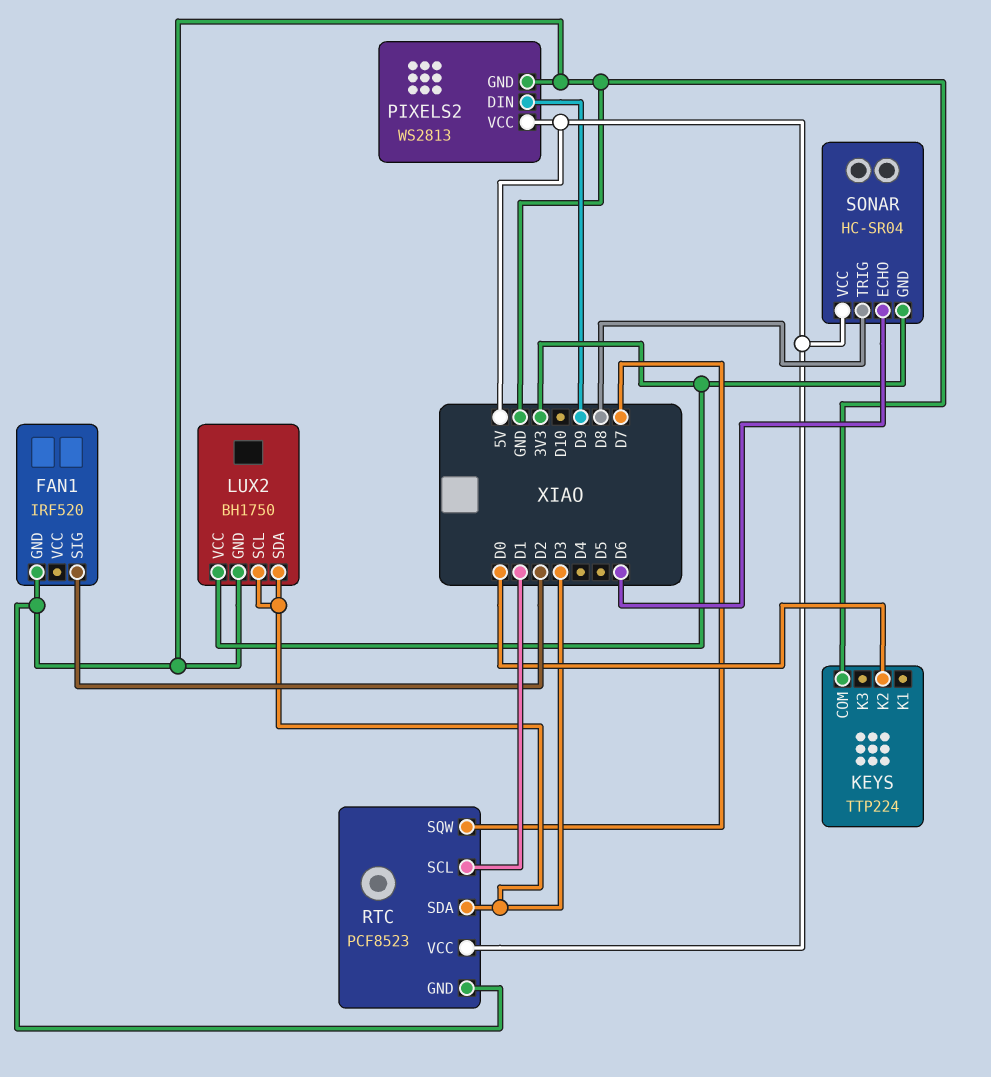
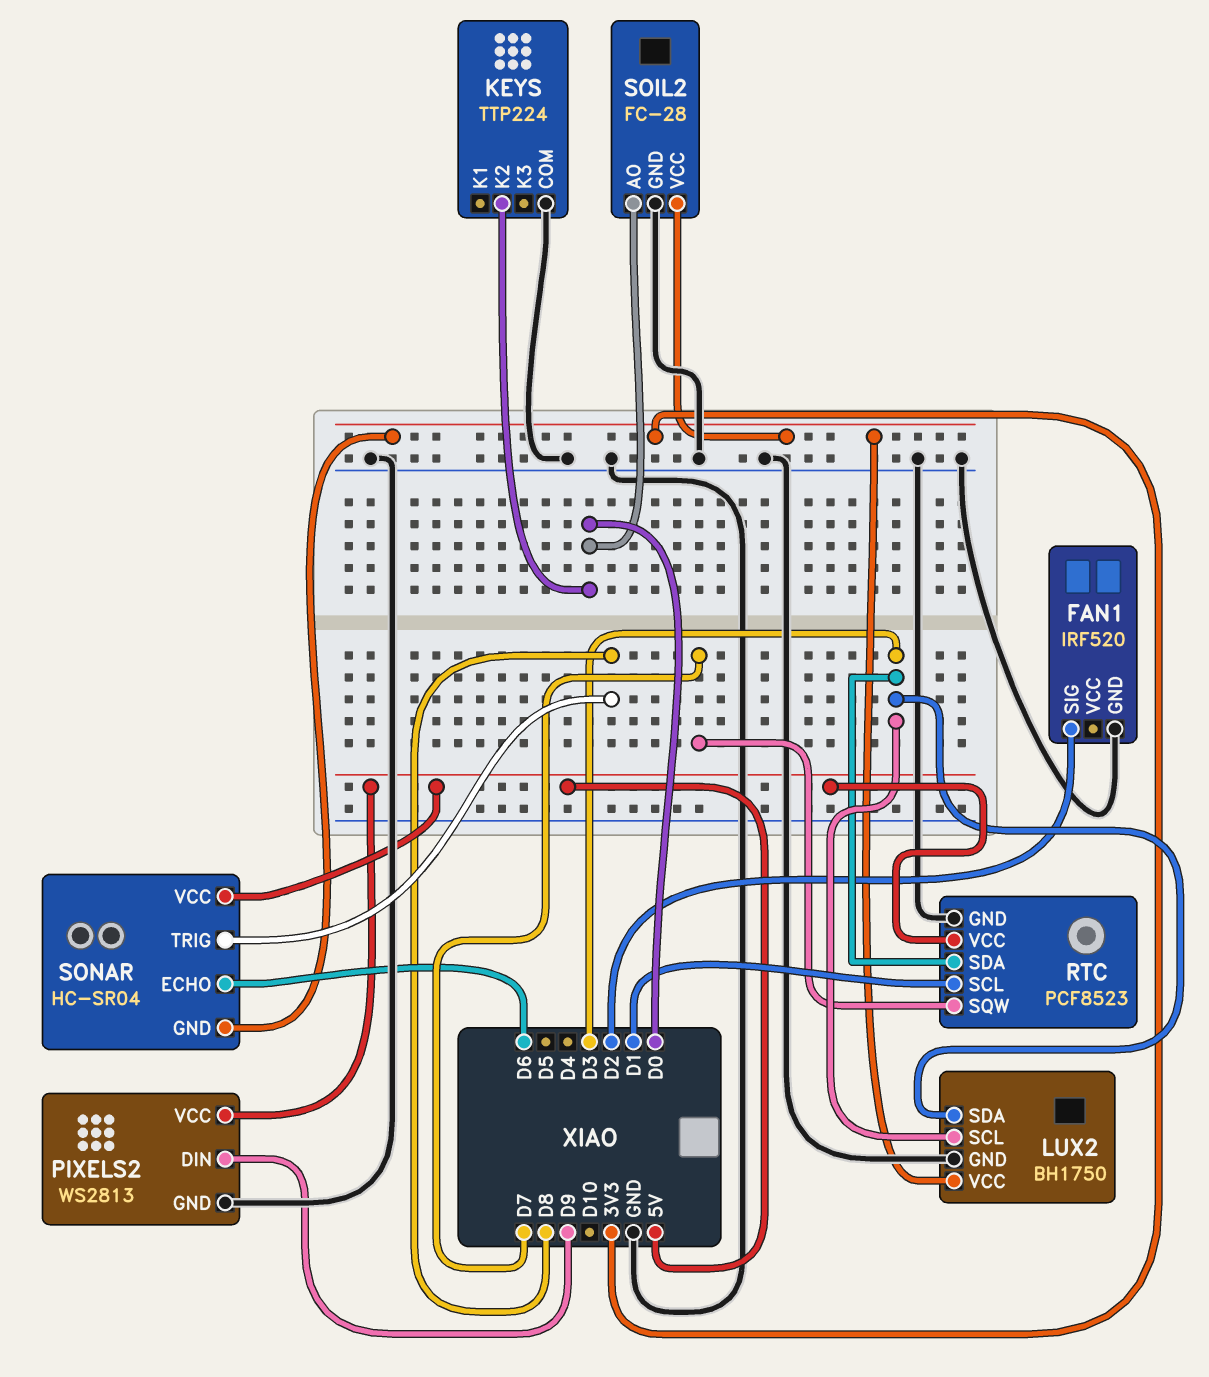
SOIL2: none -> FC-28
SOIL2 pin AO: none -> D0
SOIL2 pin GND: none -> GND
SOIL2 pin VCC: none -> 3V3

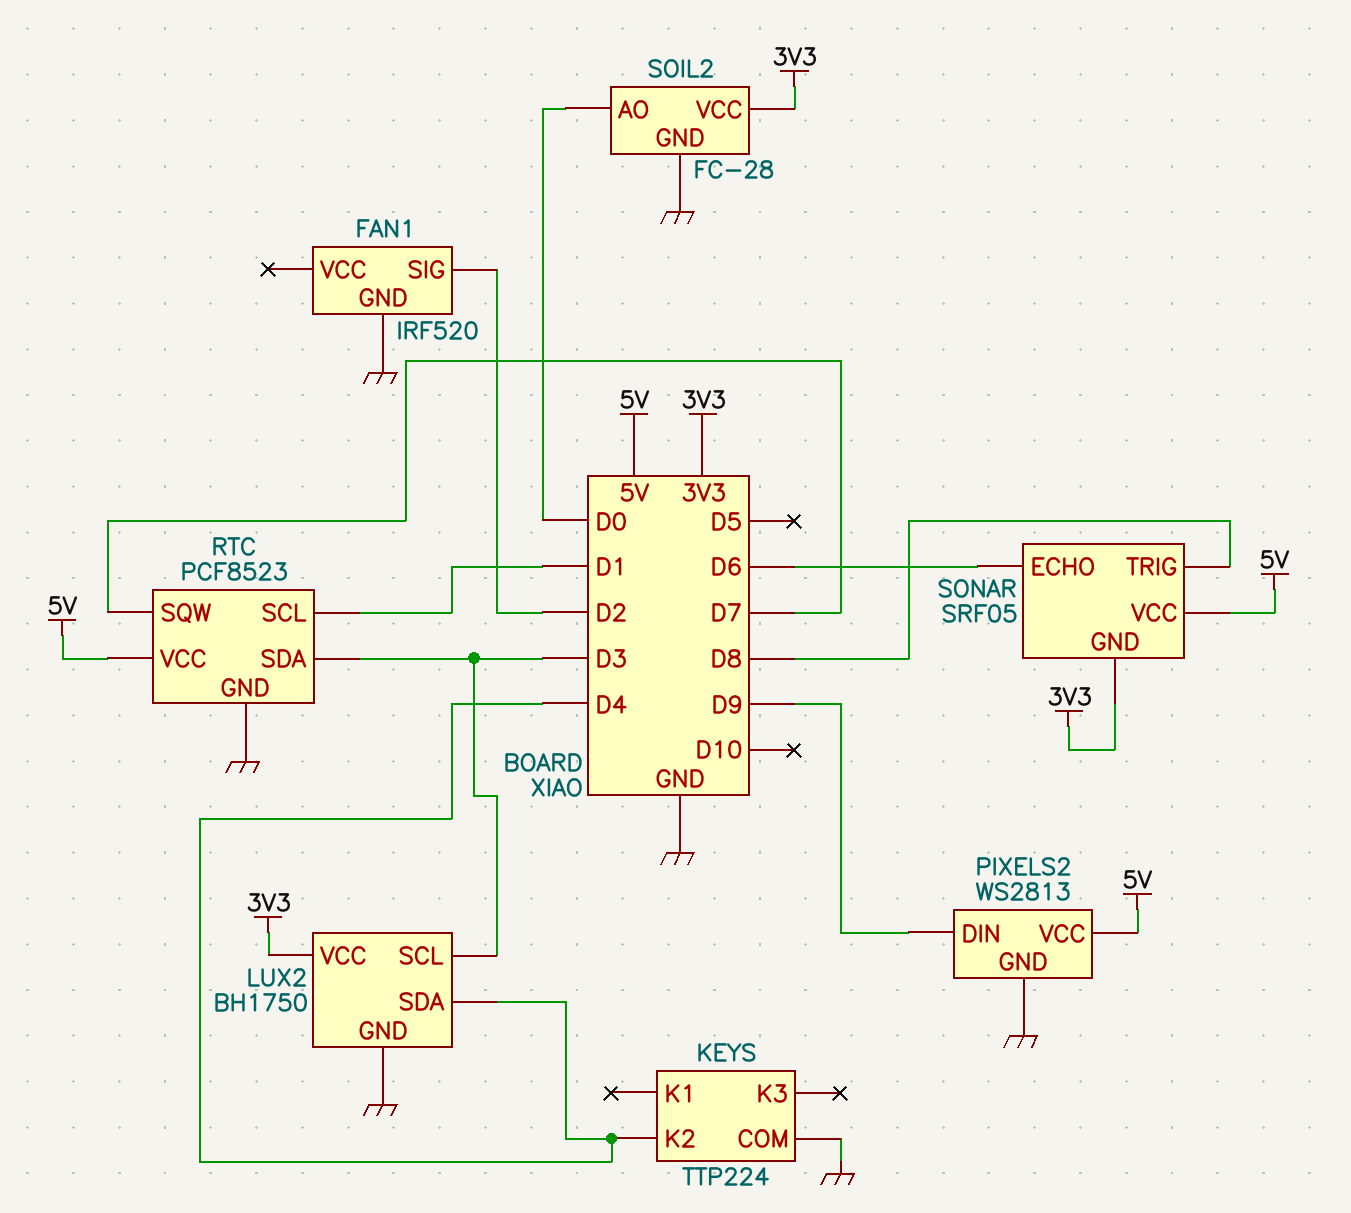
KEYS pin K2: D0 -> D4
LUX2 pin SDA: D3 -> D4
SONAR: HC-SR04 -> SRF05

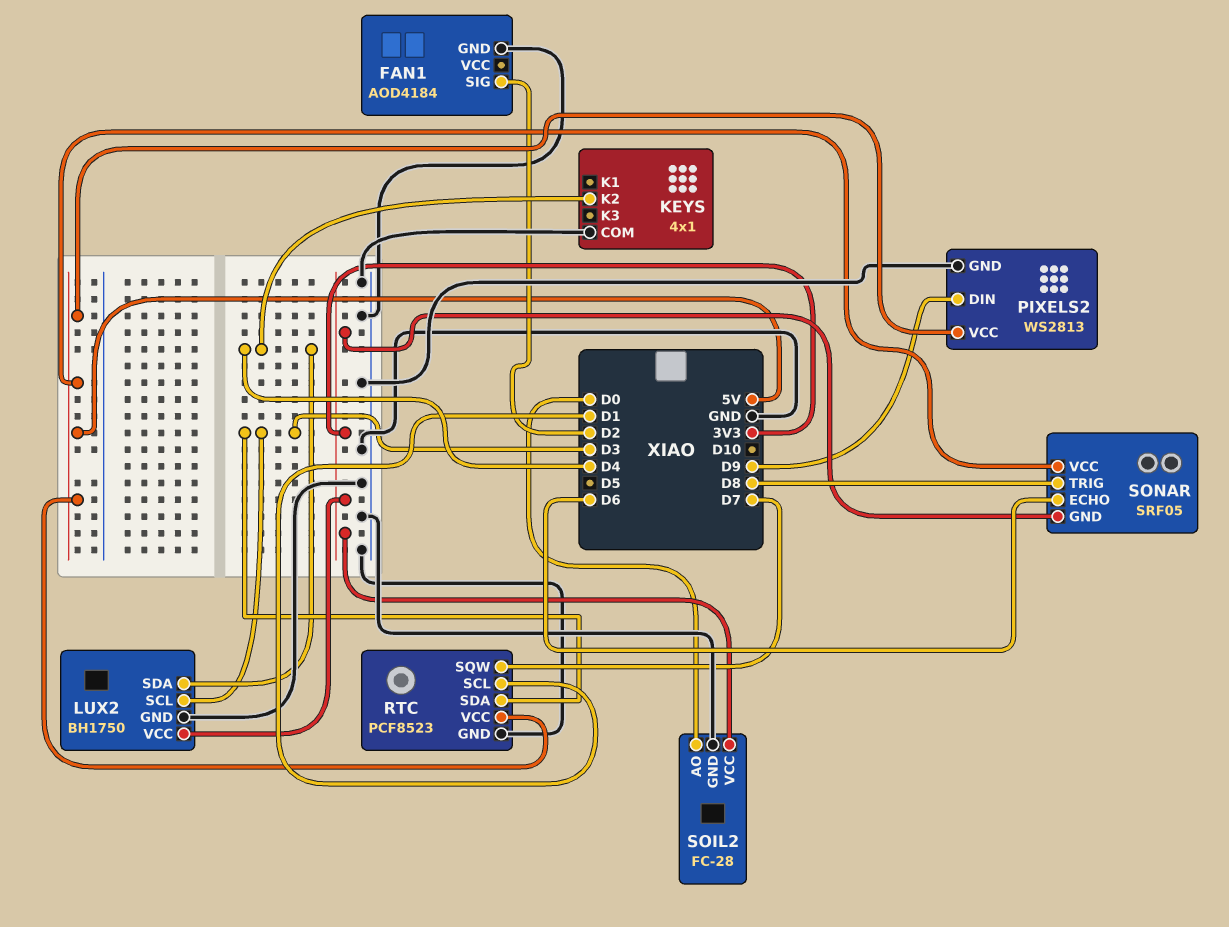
FAN1: IRF520 -> AOD4184
KEYS: TTP224 -> 4x1

